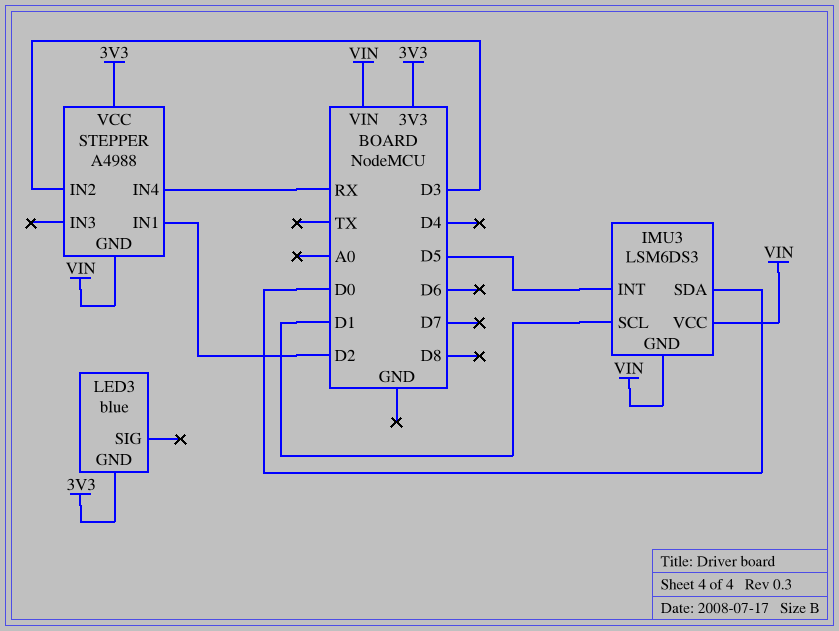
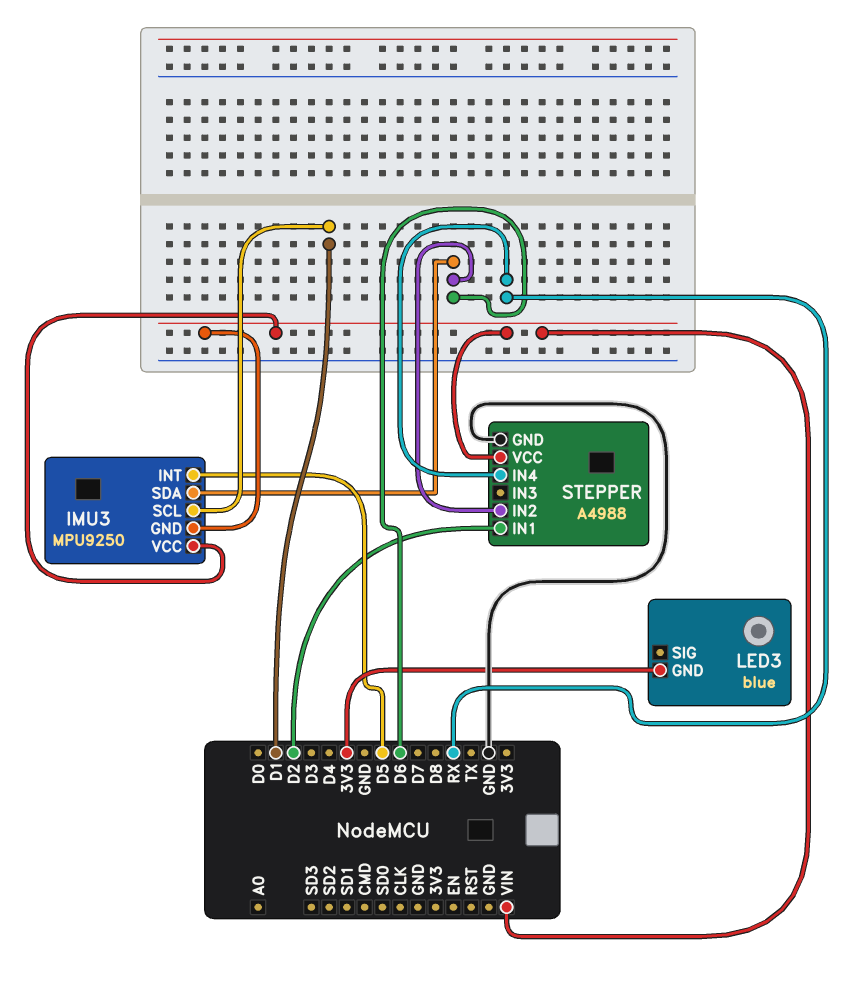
IMU3: LSM6DS3 -> MPU9250
IMU3 pin SDA: D0 -> D6
STEPPER pin GND: VIN -> GND
STEPPER pin IN2: D3 -> D6
STEPPER pin VCC: 3V3 -> VIN

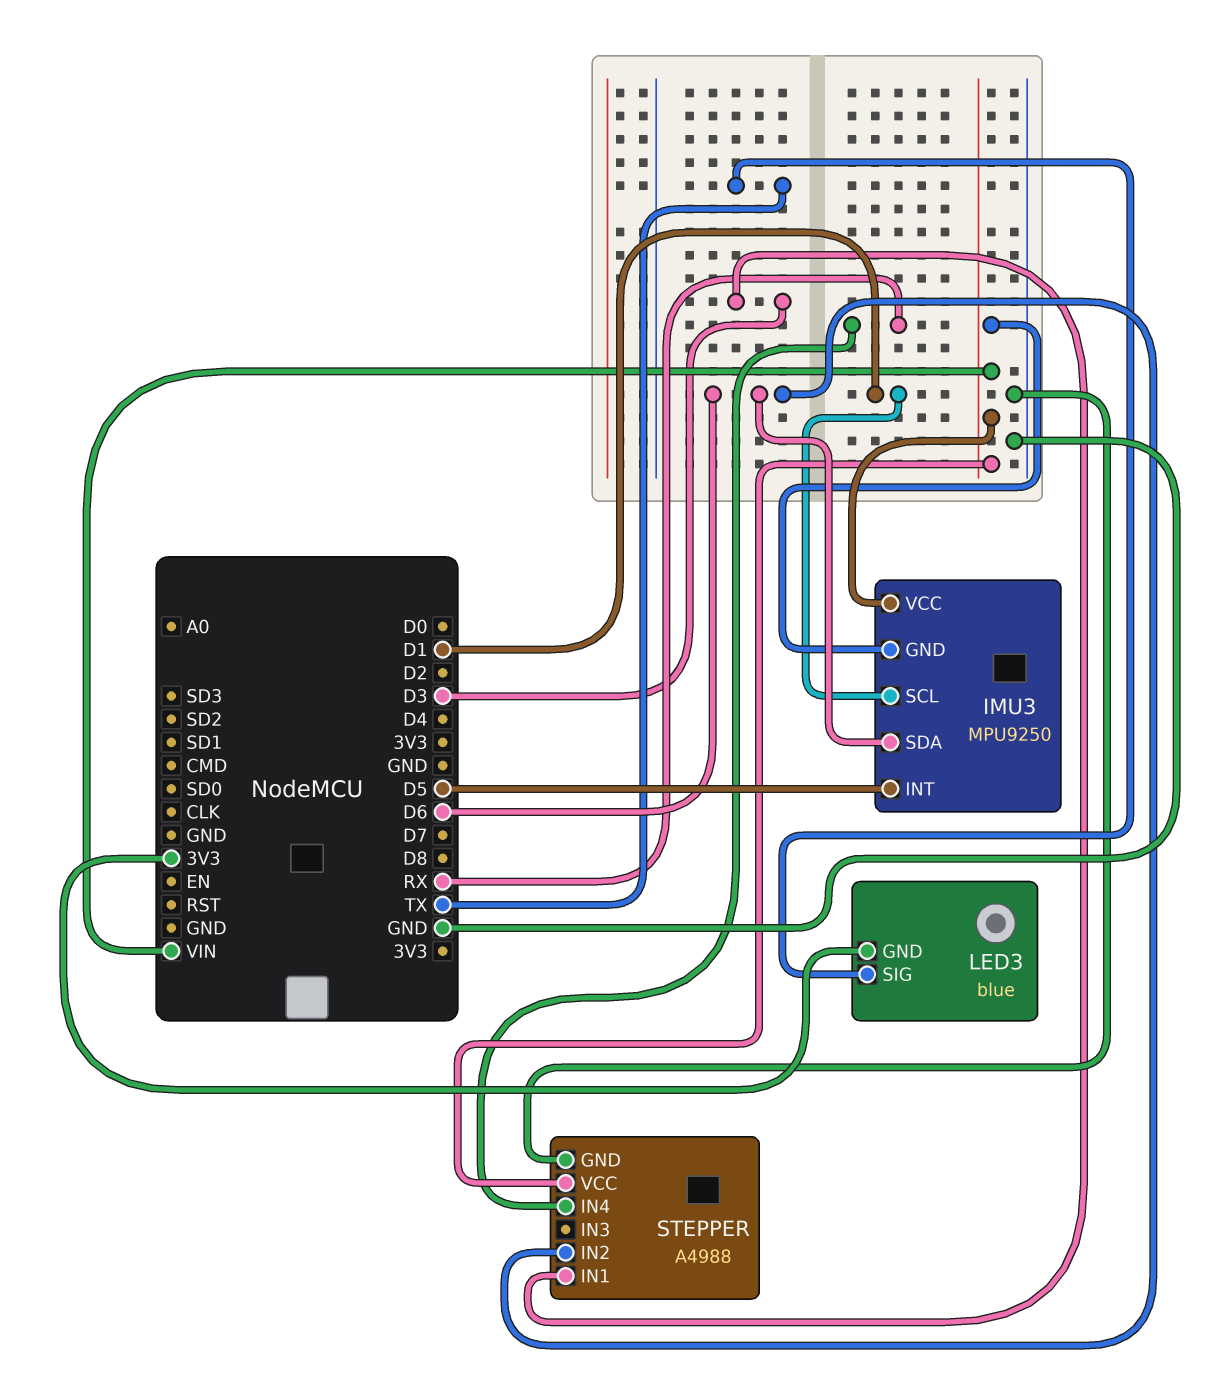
LED3 pin SIG: none -> TX
STEPPER pin IN1: D2 -> D3

